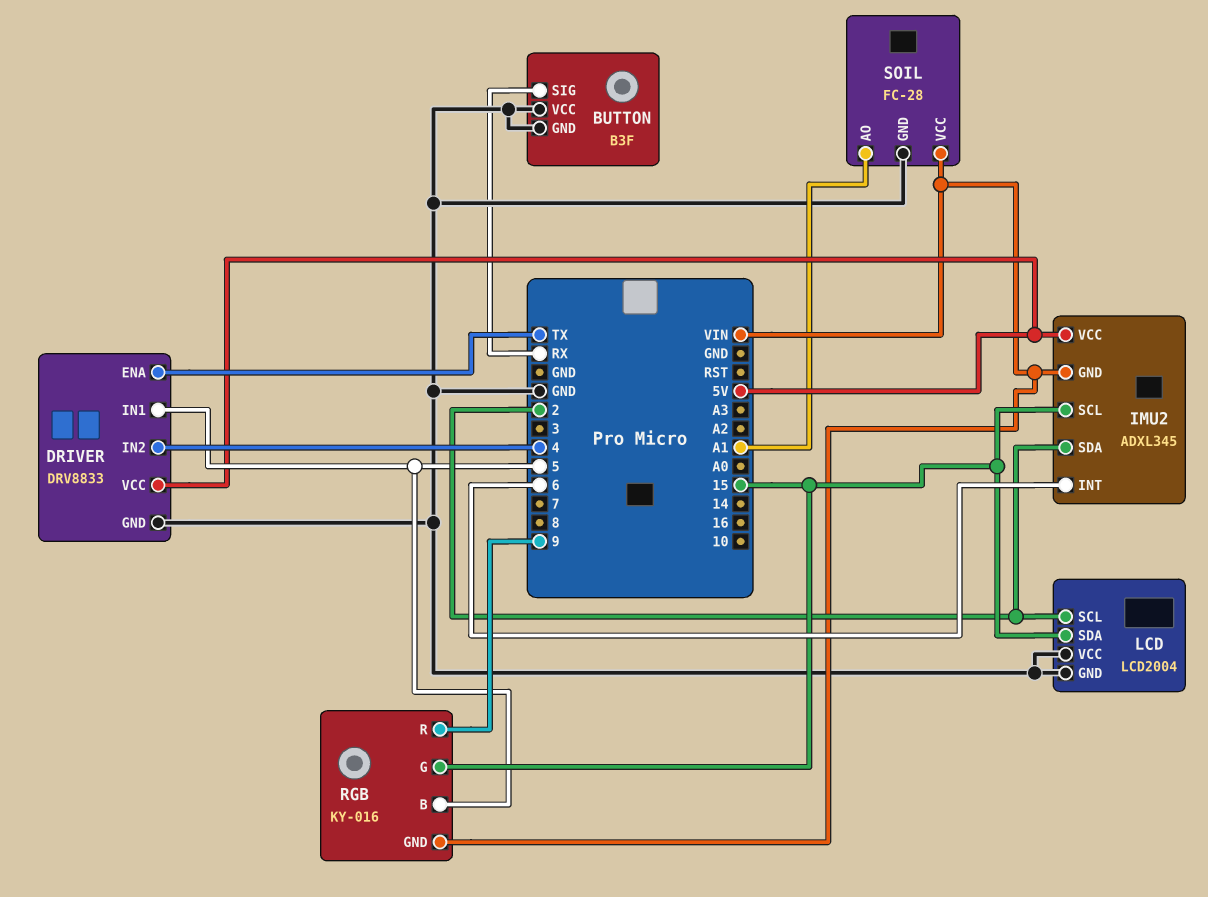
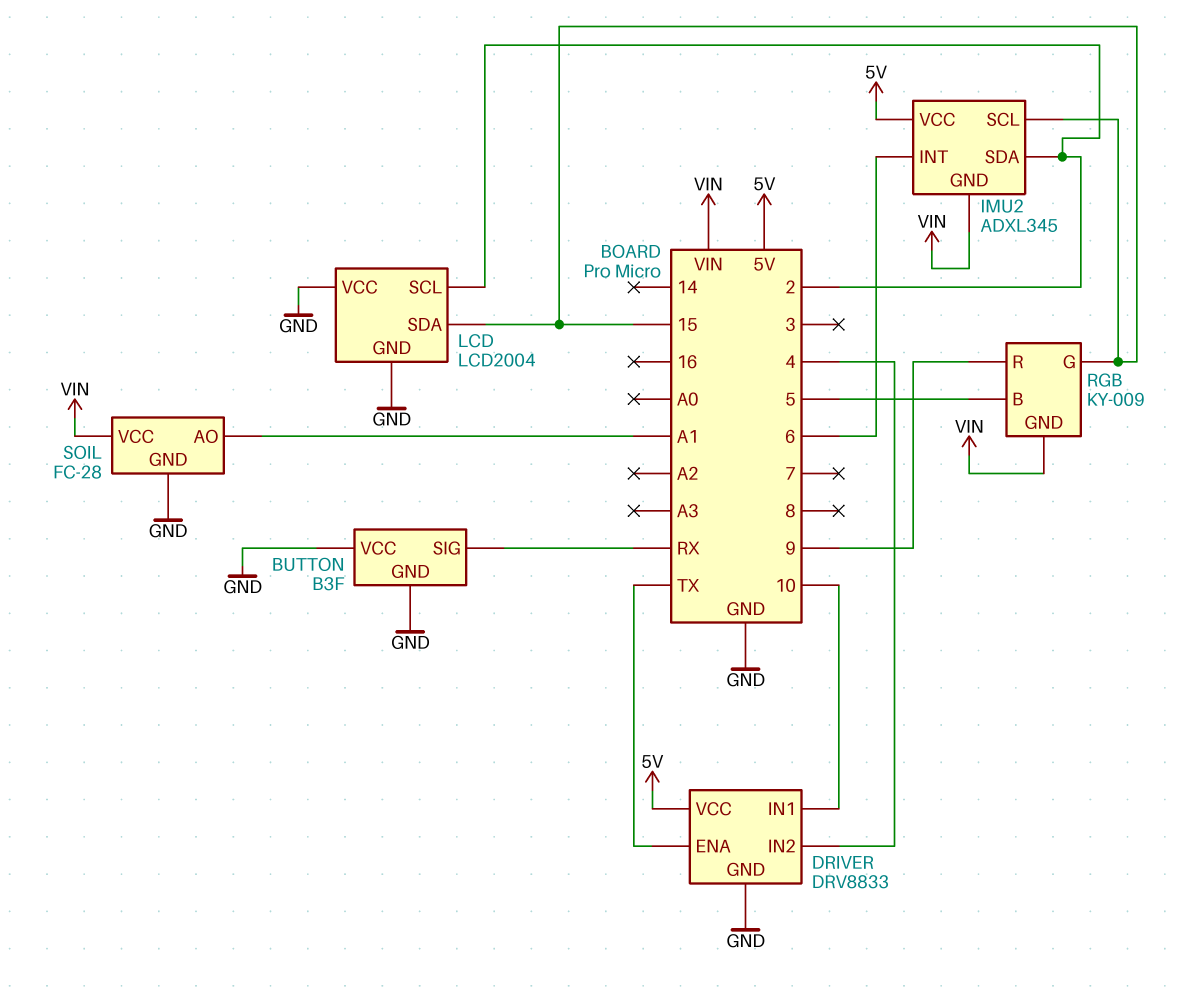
DRIVER pin IN1: 5 -> 10
RGB: KY-016 -> KY-009

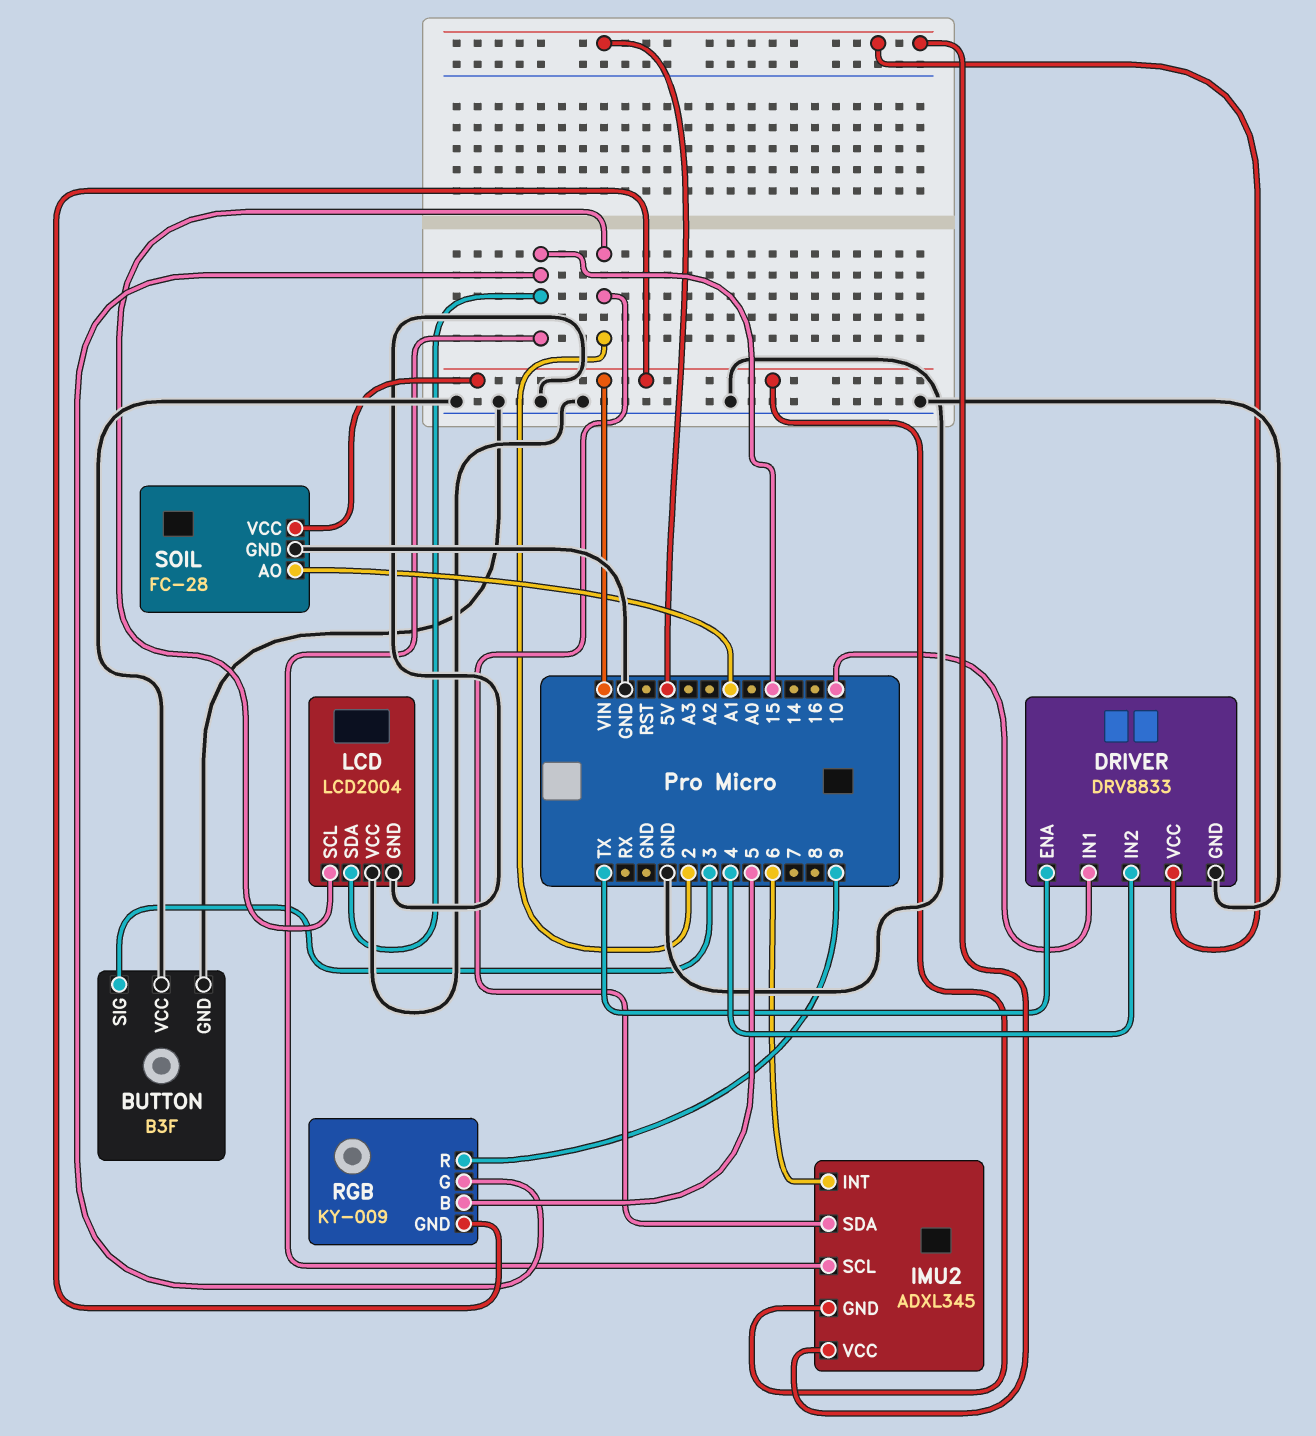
BUTTON pin SIG: RX -> 3

